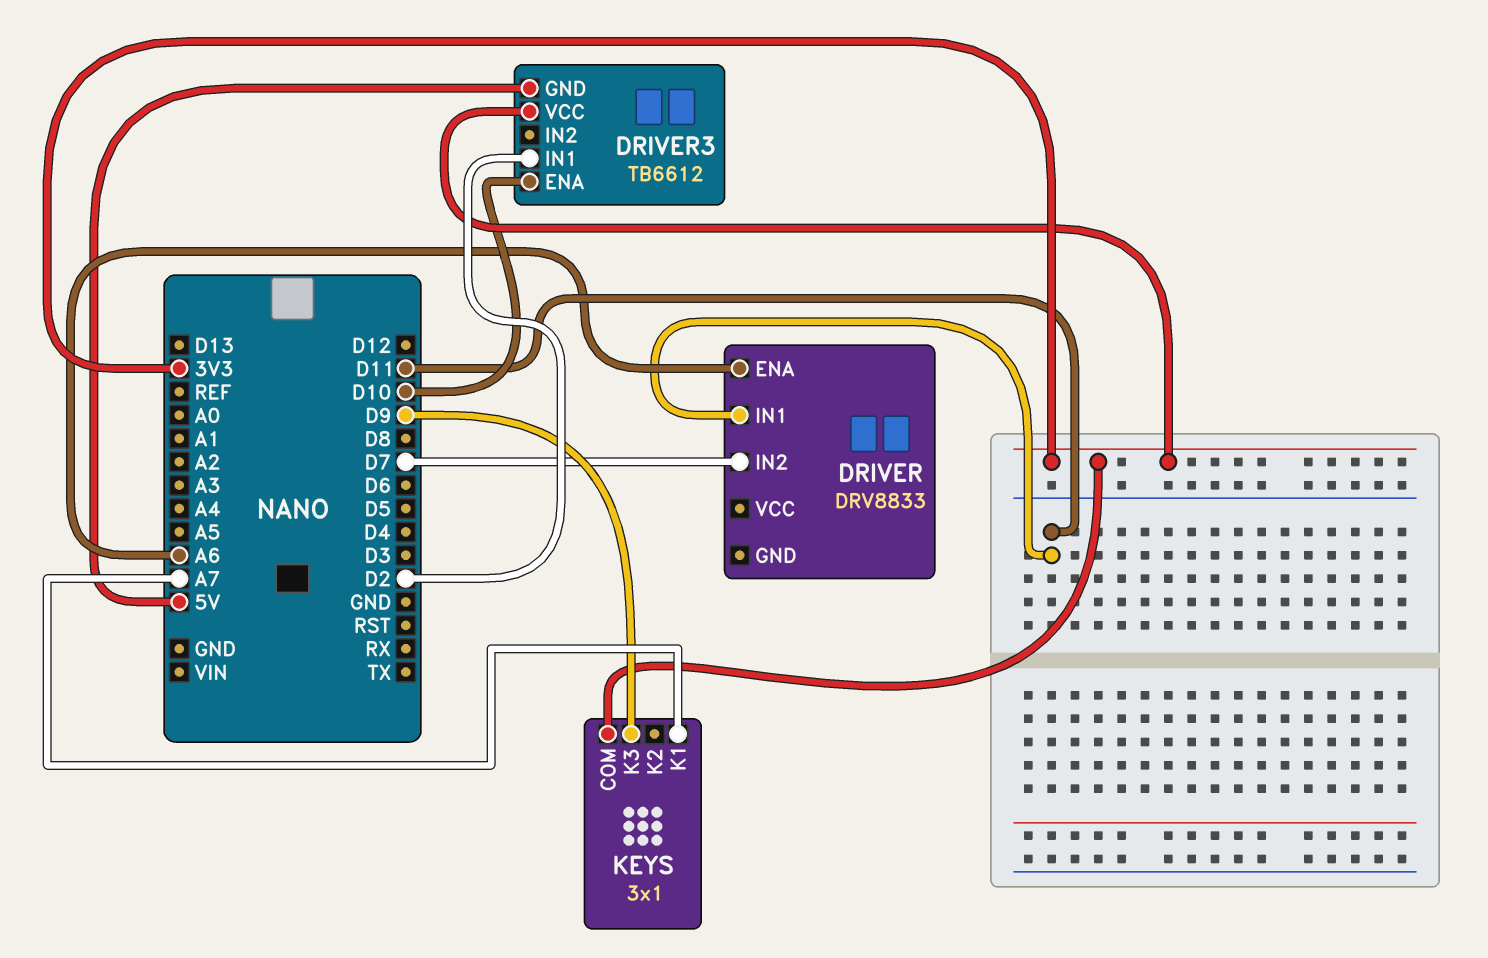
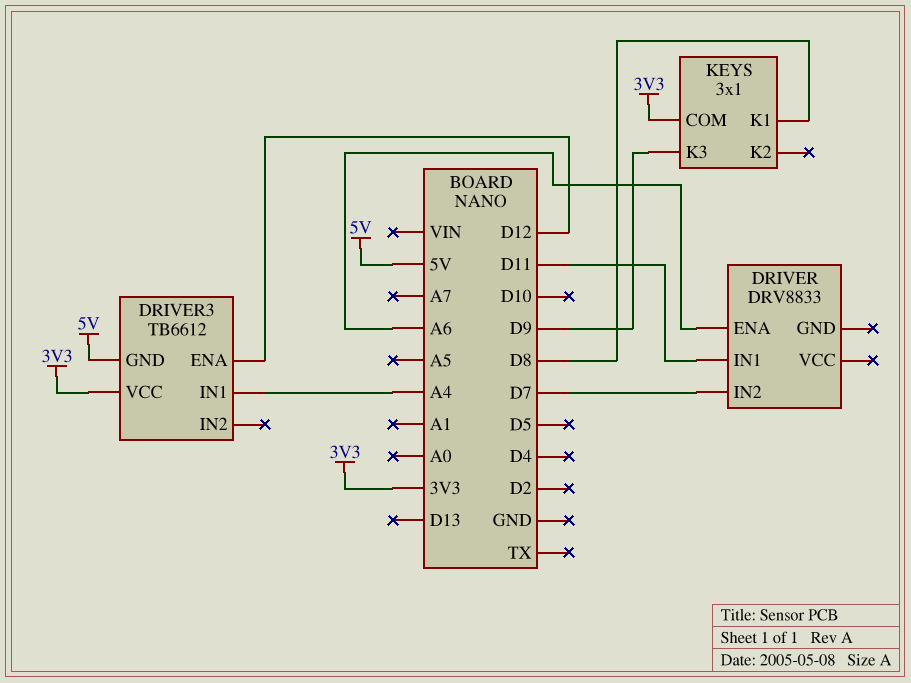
DRIVER3 pin ENA: D10 -> D12
DRIVER3 pin IN1: D2 -> A4
KEYS pin K1: A7 -> D8

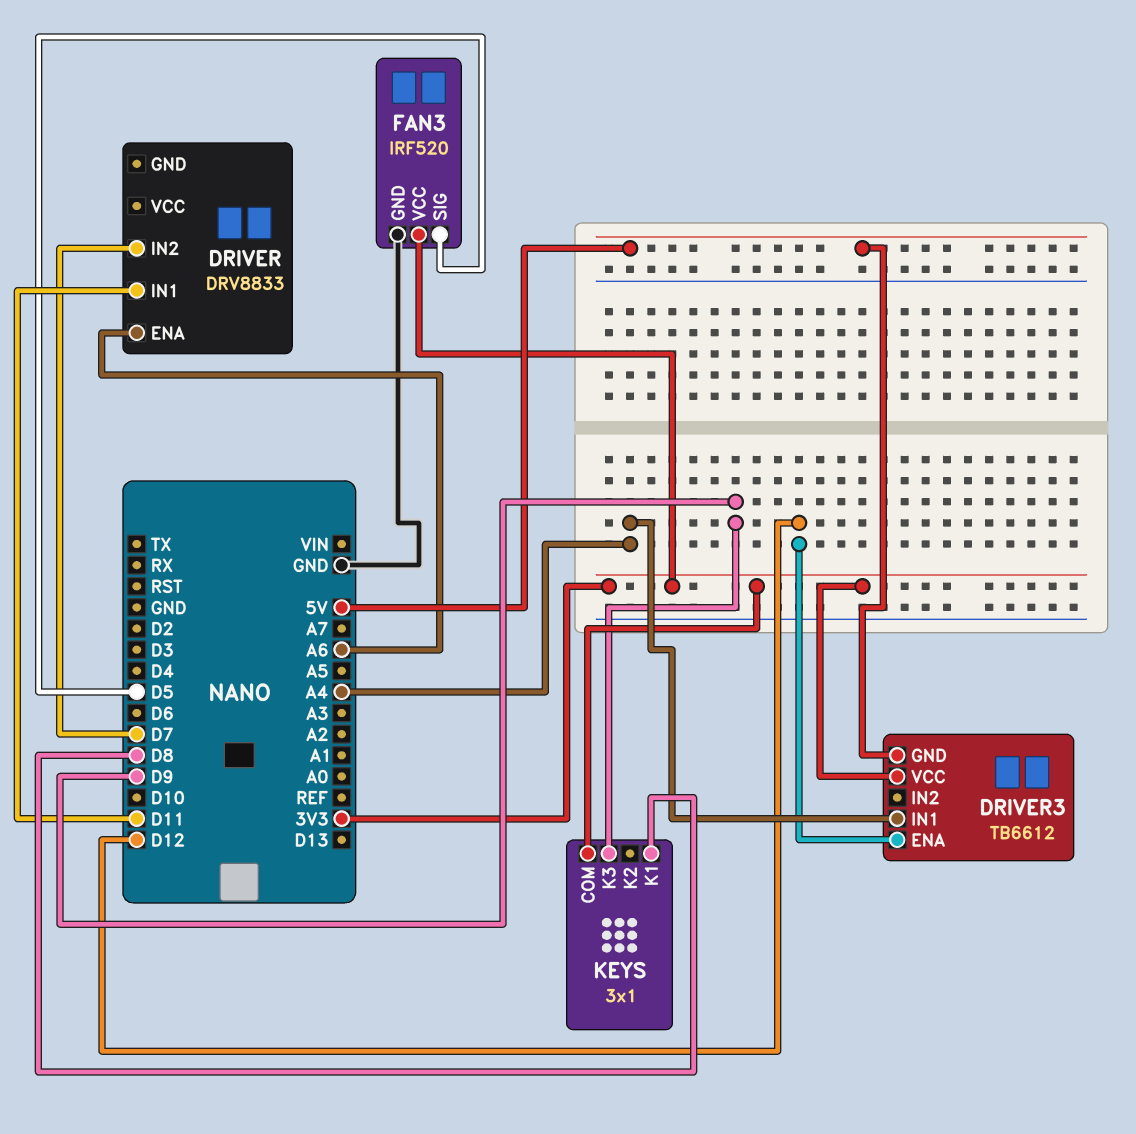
FAN3: none -> IRF520
FAN3 pin GND: none -> GND
FAN3 pin SIG: none -> D5
FAN3 pin VCC: none -> 3V3

